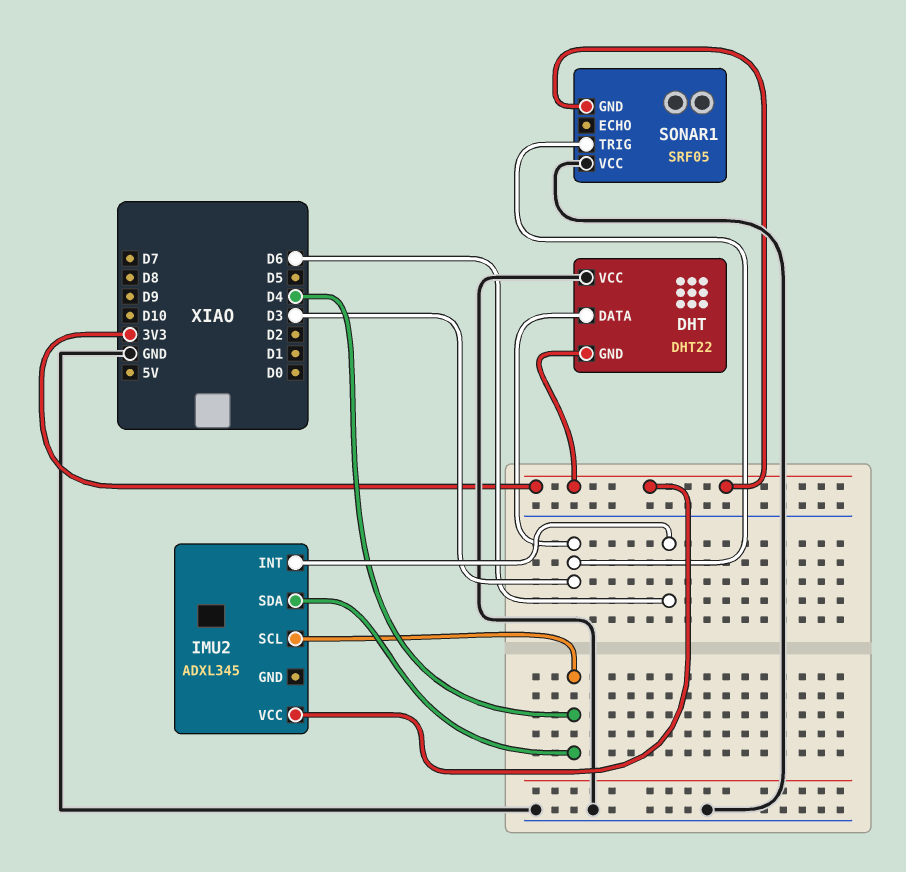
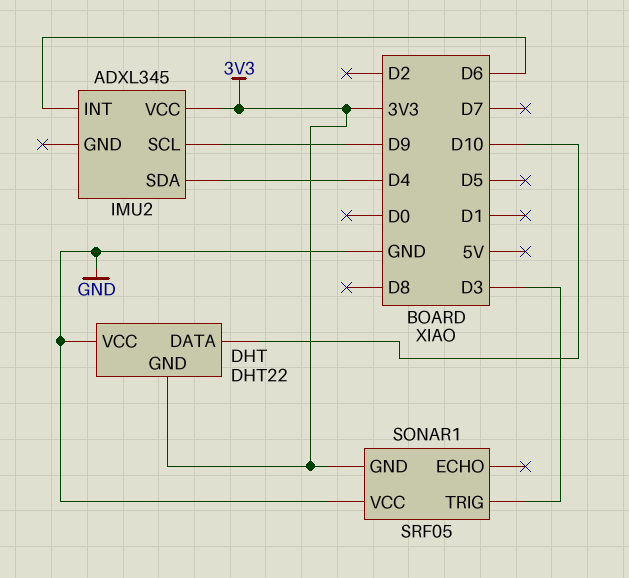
DHT pin DATA: D3 -> D10
IMU2 pin SCL: D4 -> D9

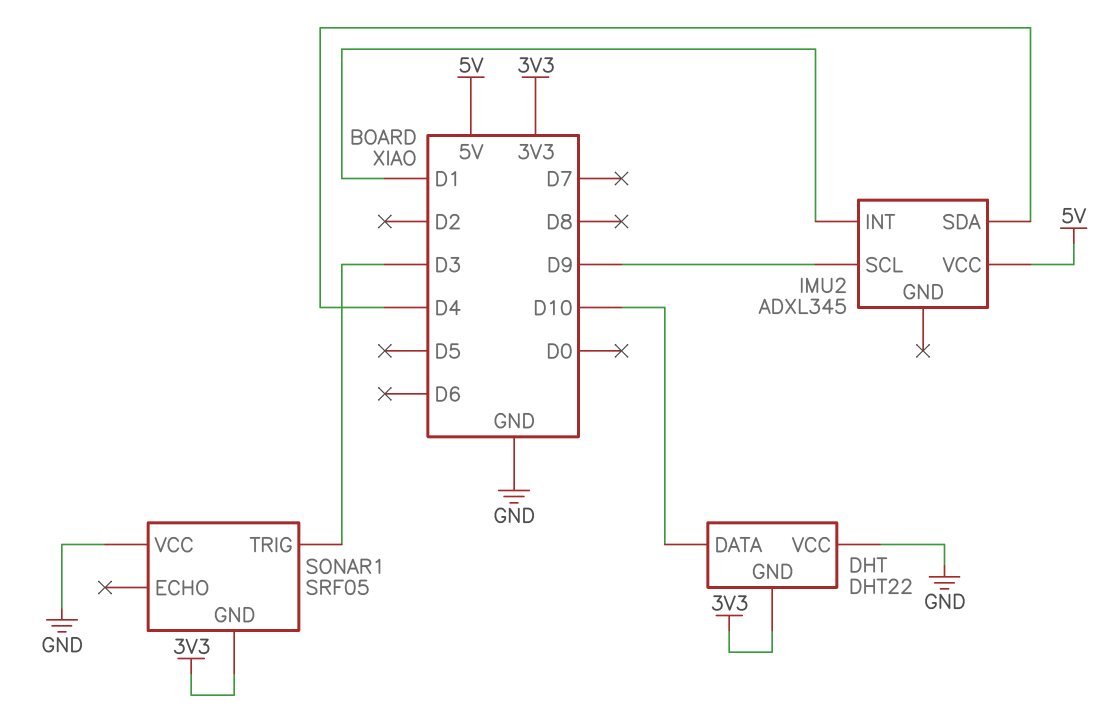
IMU2 pin INT: D6 -> D1
IMU2 pin VCC: 3V3 -> 5V

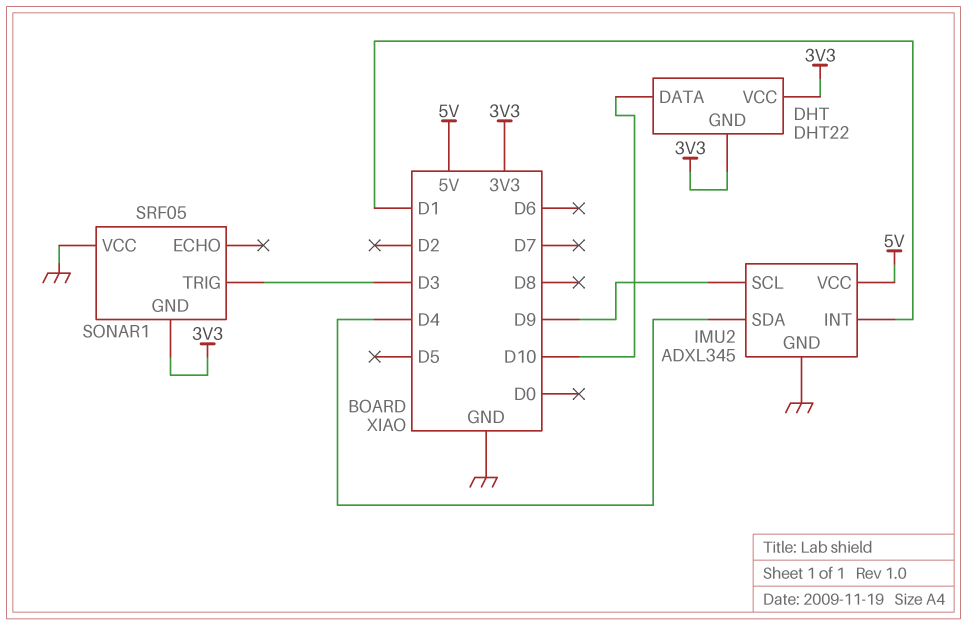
DHT pin VCC: GND -> 3V3
IMU2 pin GND: none -> GND

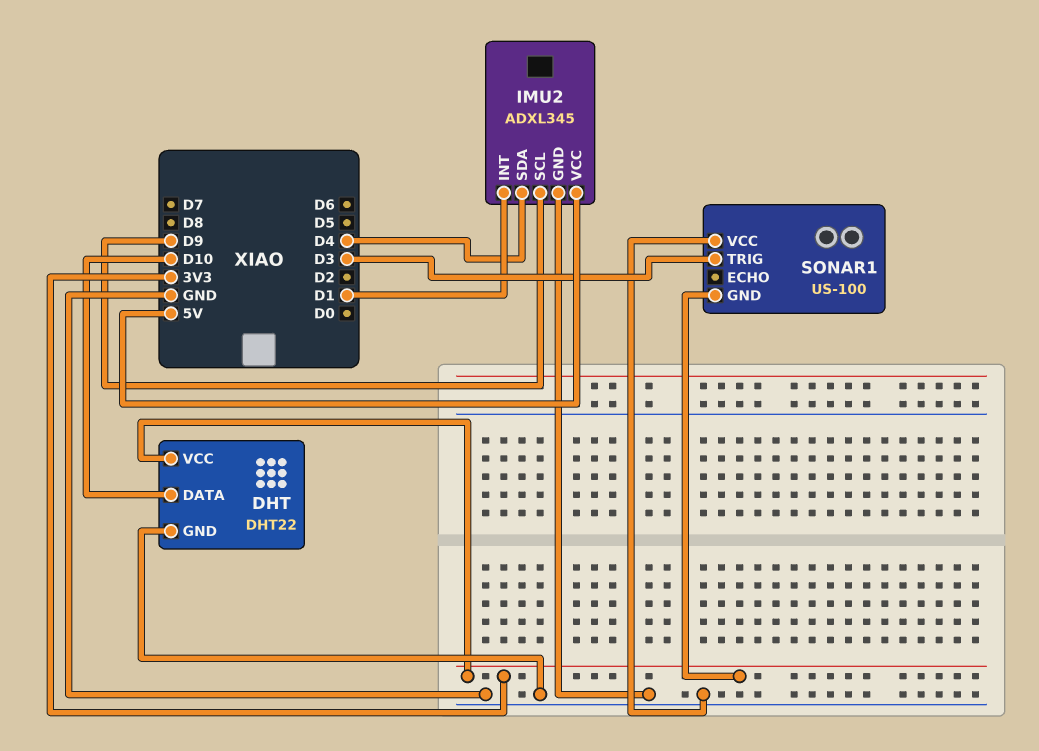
DHT pin GND: 3V3 -> GND
SONAR1: SRF05 -> US-100

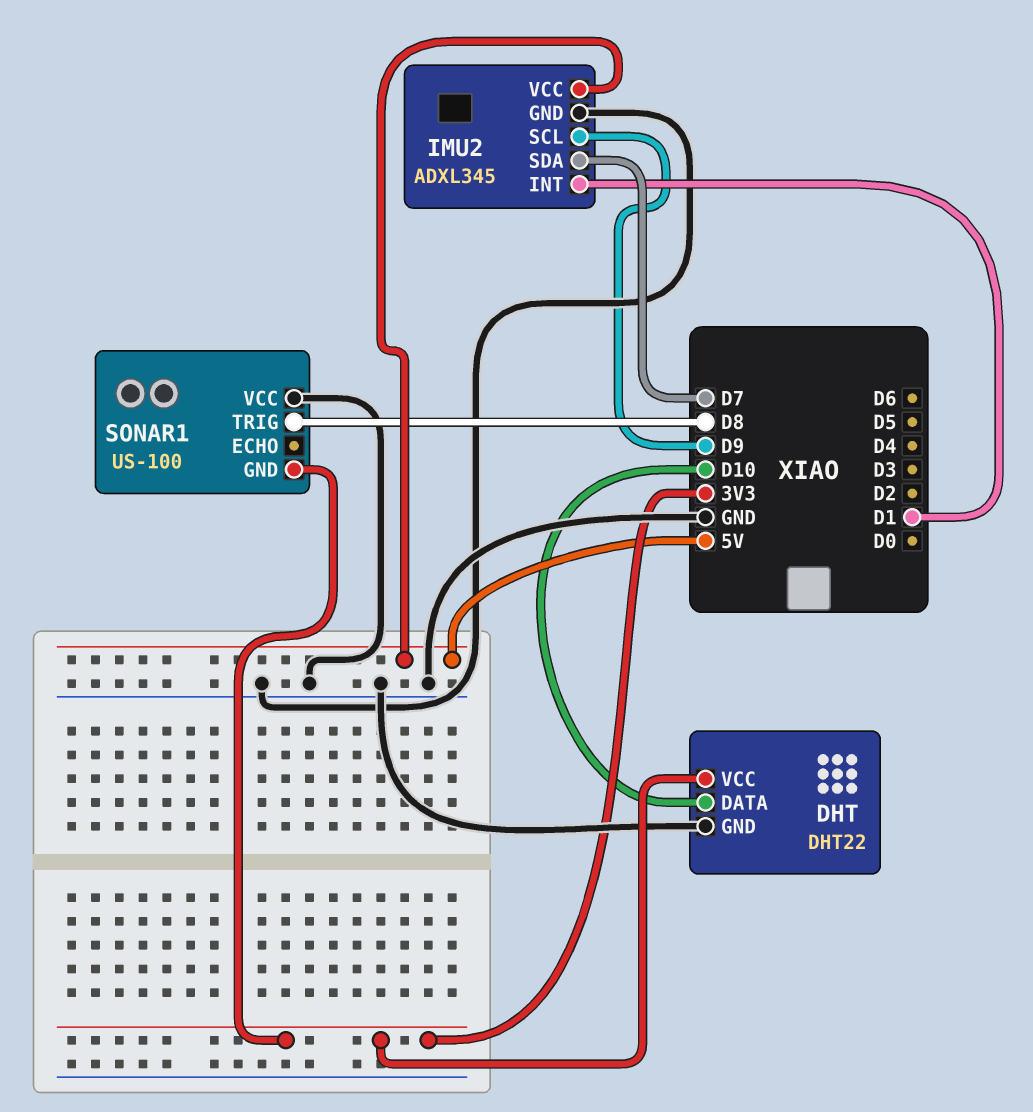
IMU2 pin SDA: D4 -> D7
SONAR1 pin TRIG: D3 -> D8

